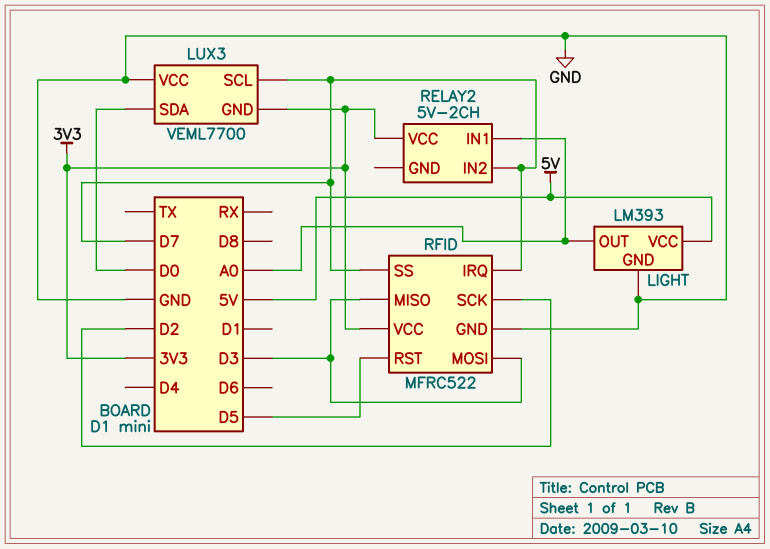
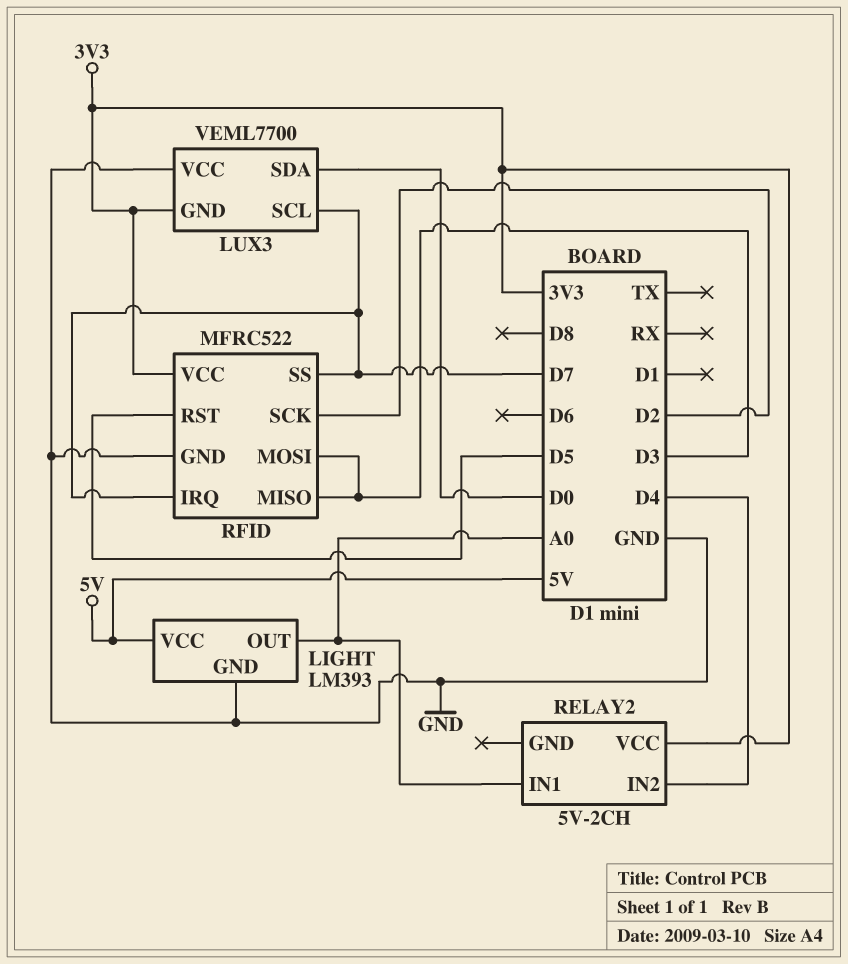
RELAY2 pin IN2: D7 -> D4

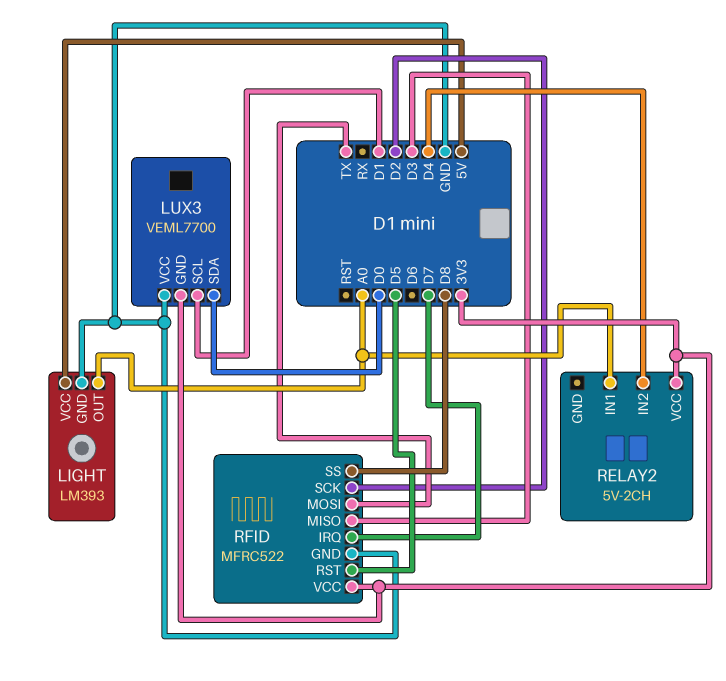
LUX3 pin SCL: D7 -> D1
RFID pin MOSI: D3 -> TX
RFID pin SS: D7 -> D8

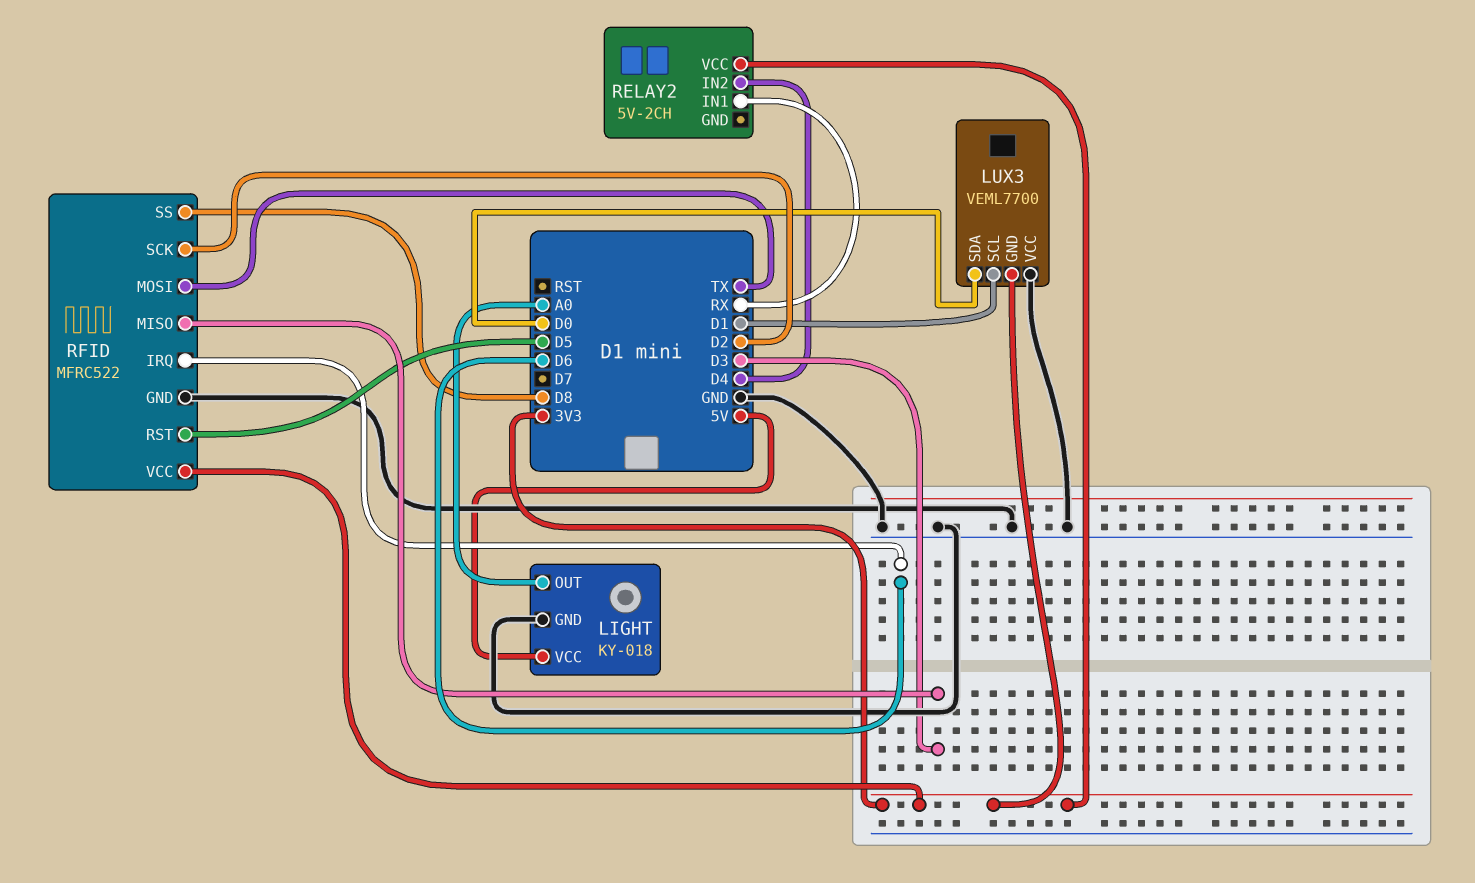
LIGHT: LM393 -> KY-018
RELAY2 pin IN1: A0 -> RX
RFID pin IRQ: D7 -> D6

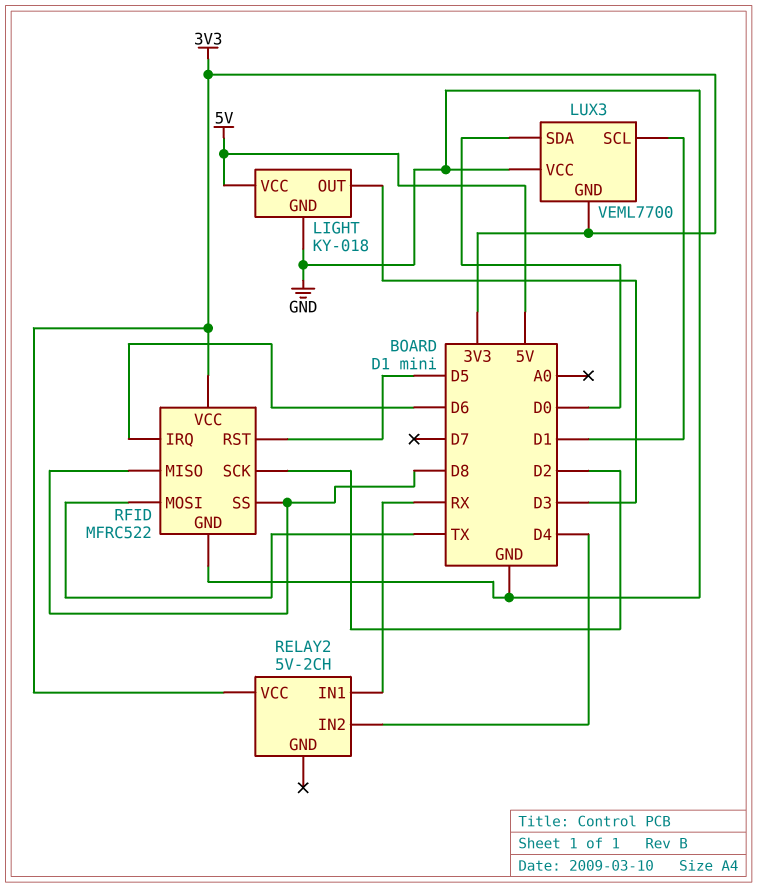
LIGHT pin OUT: A0 -> D3
RFID pin MISO: D3 -> D8

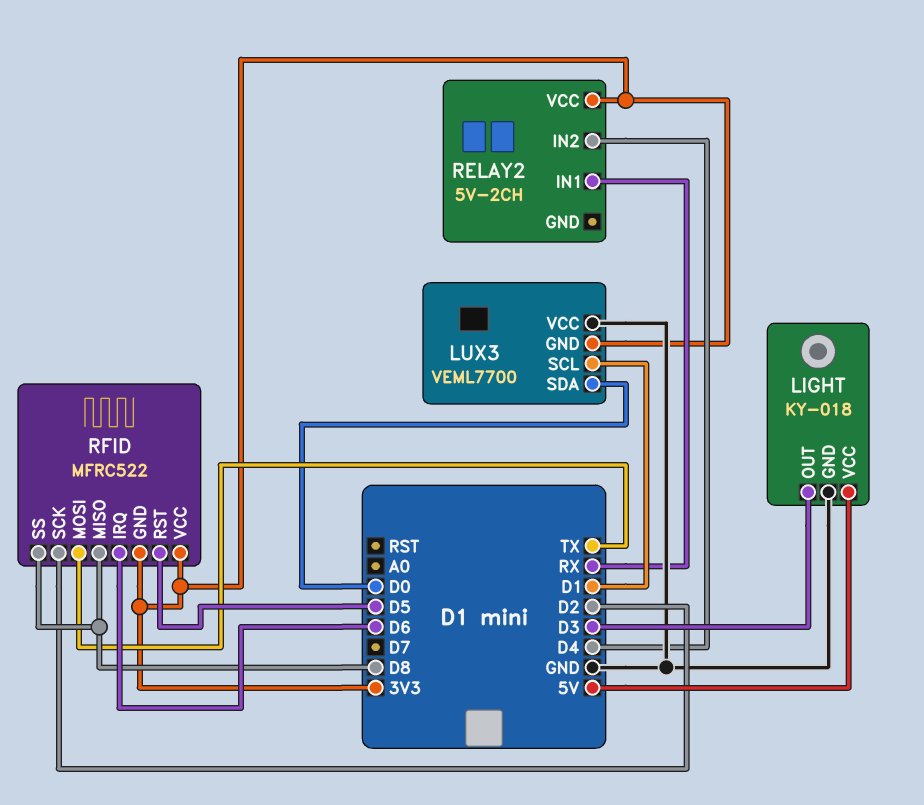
RFID pin GND: GND -> 3V3

